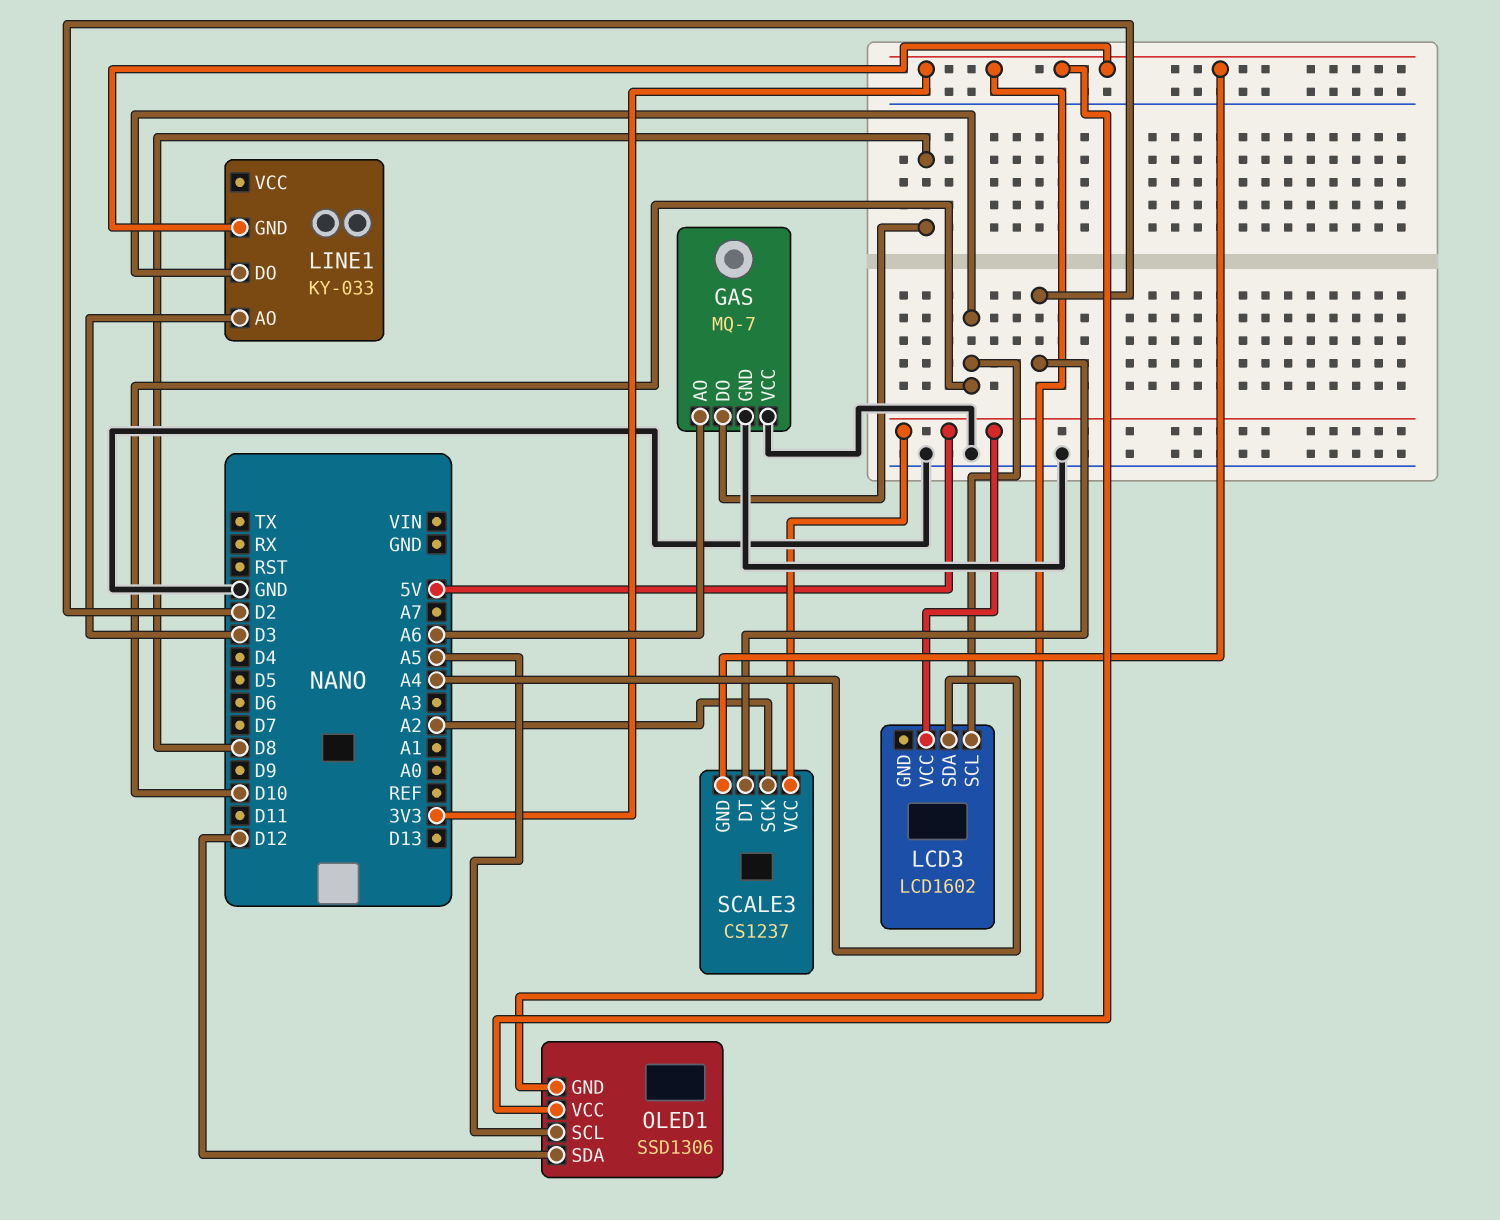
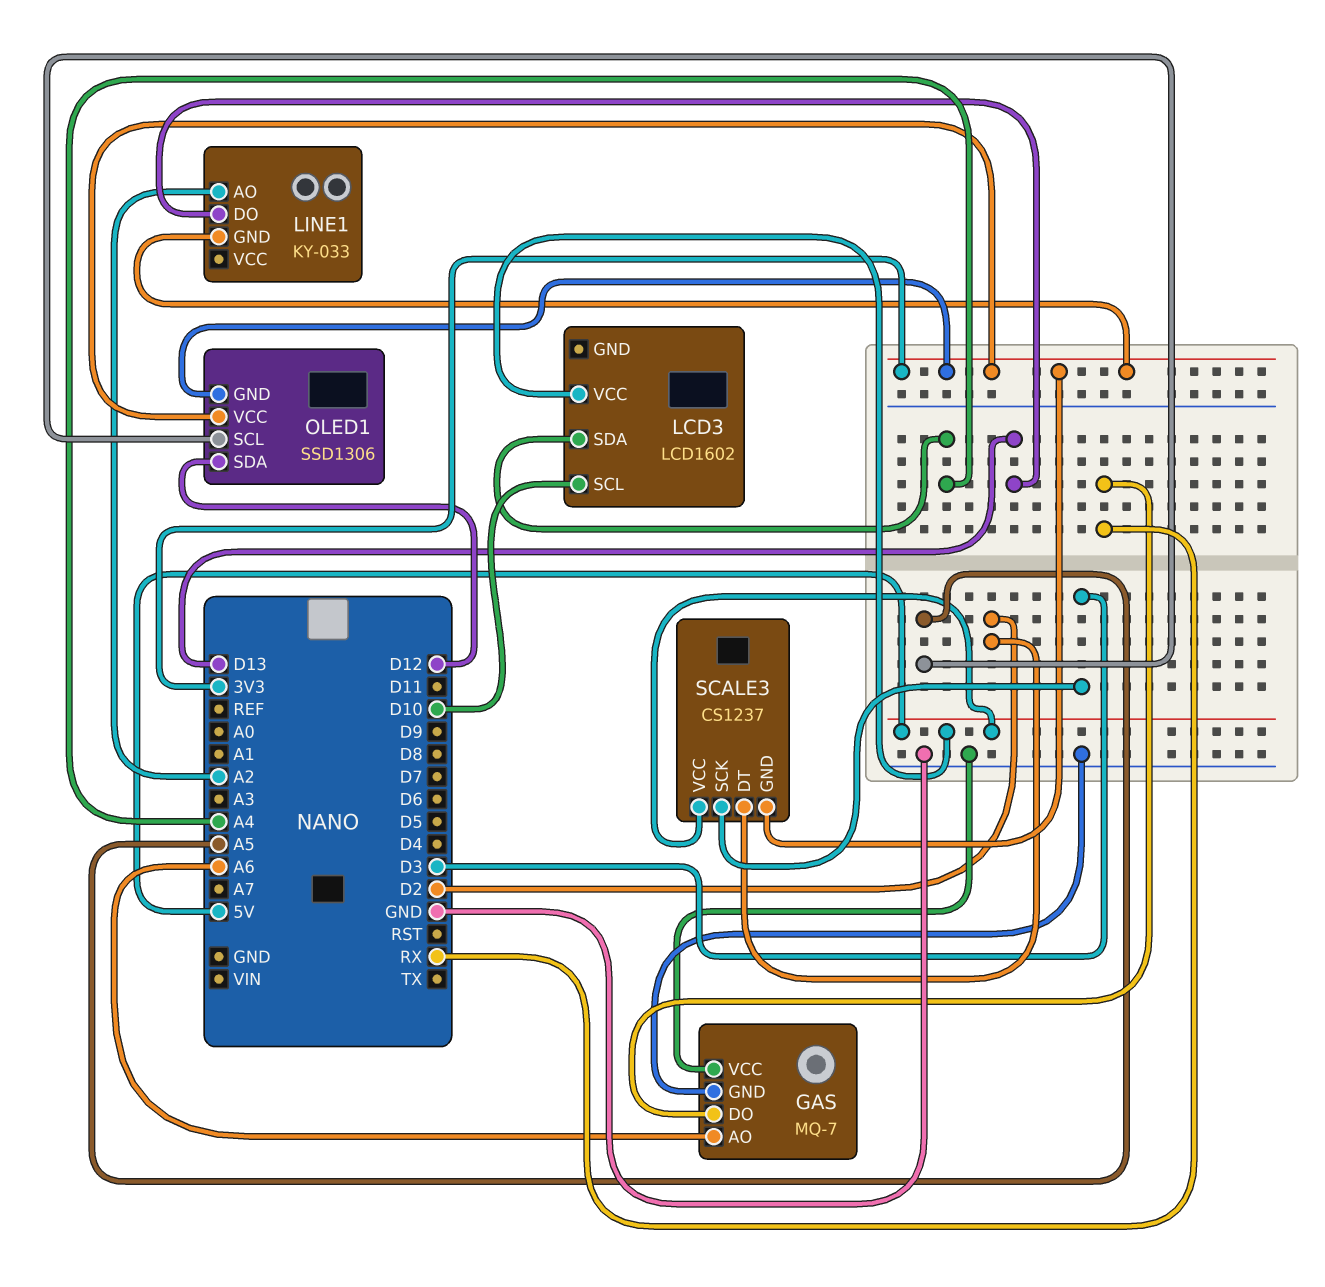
GAS pin DO: D8 -> RX
LINE1 pin AO: D3 -> A2
LINE1 pin DO: D10 -> D13
SCALE3 pin SCK: A2 -> D3

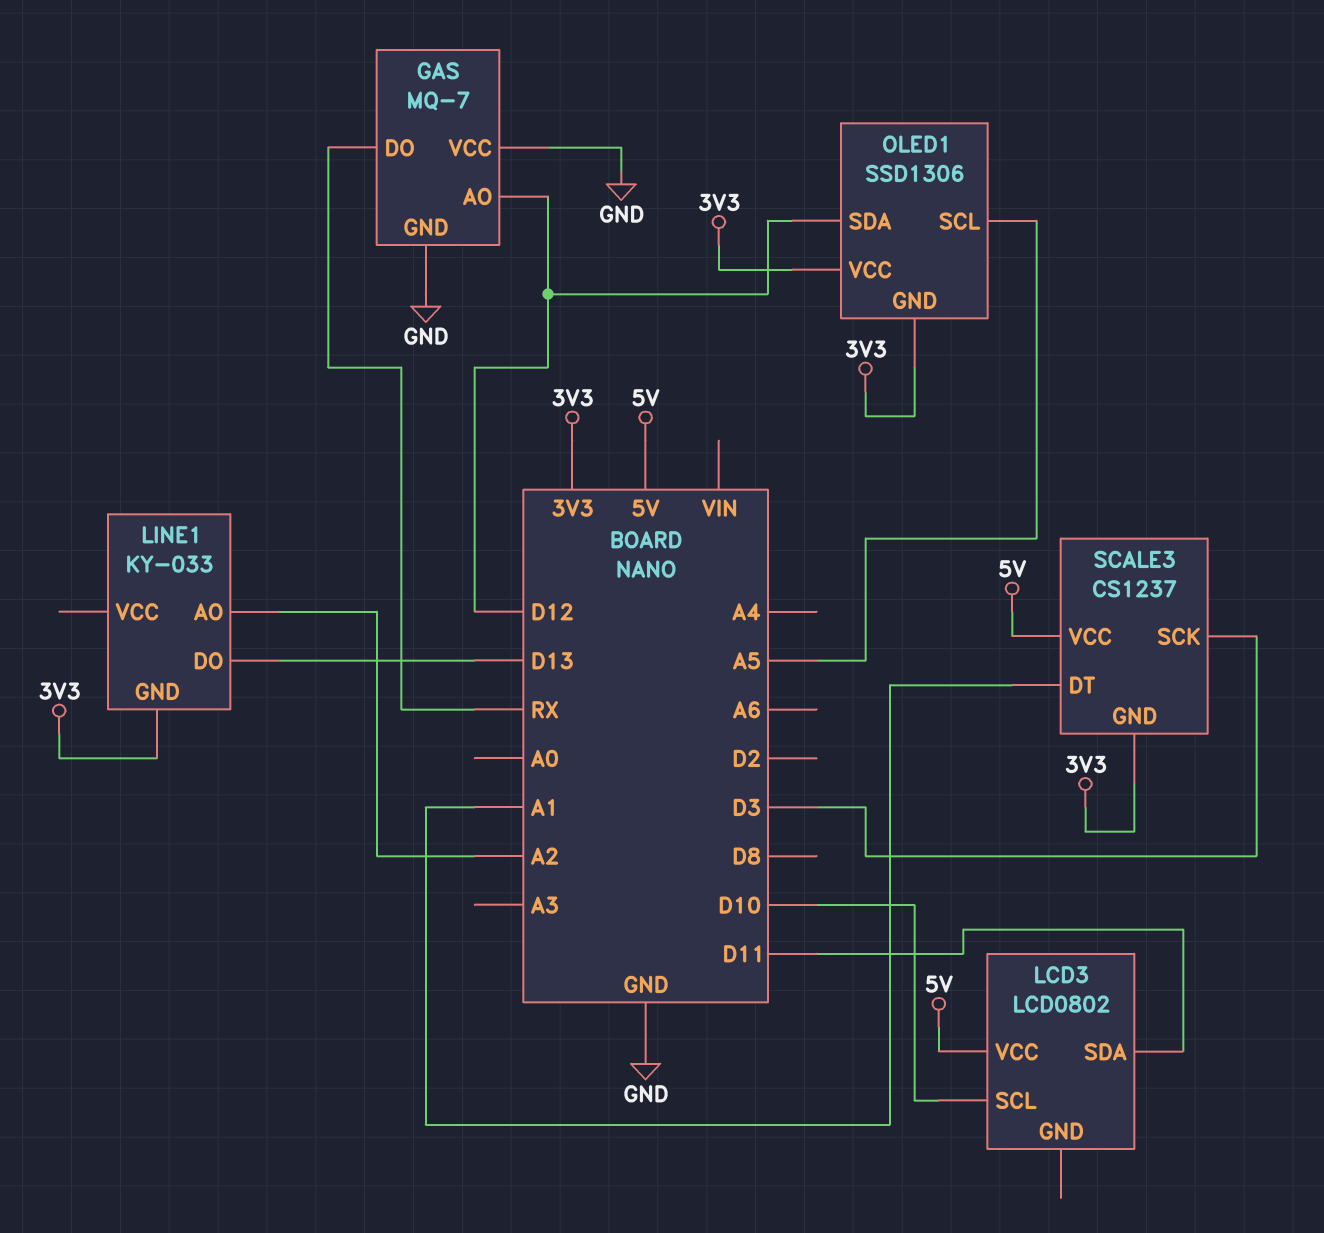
GAS pin AO: A6 -> D12
LCD3: LCD1602 -> LCD0802
LCD3 pin SDA: A4 -> D11
SCALE3 pin DT: D2 -> A1

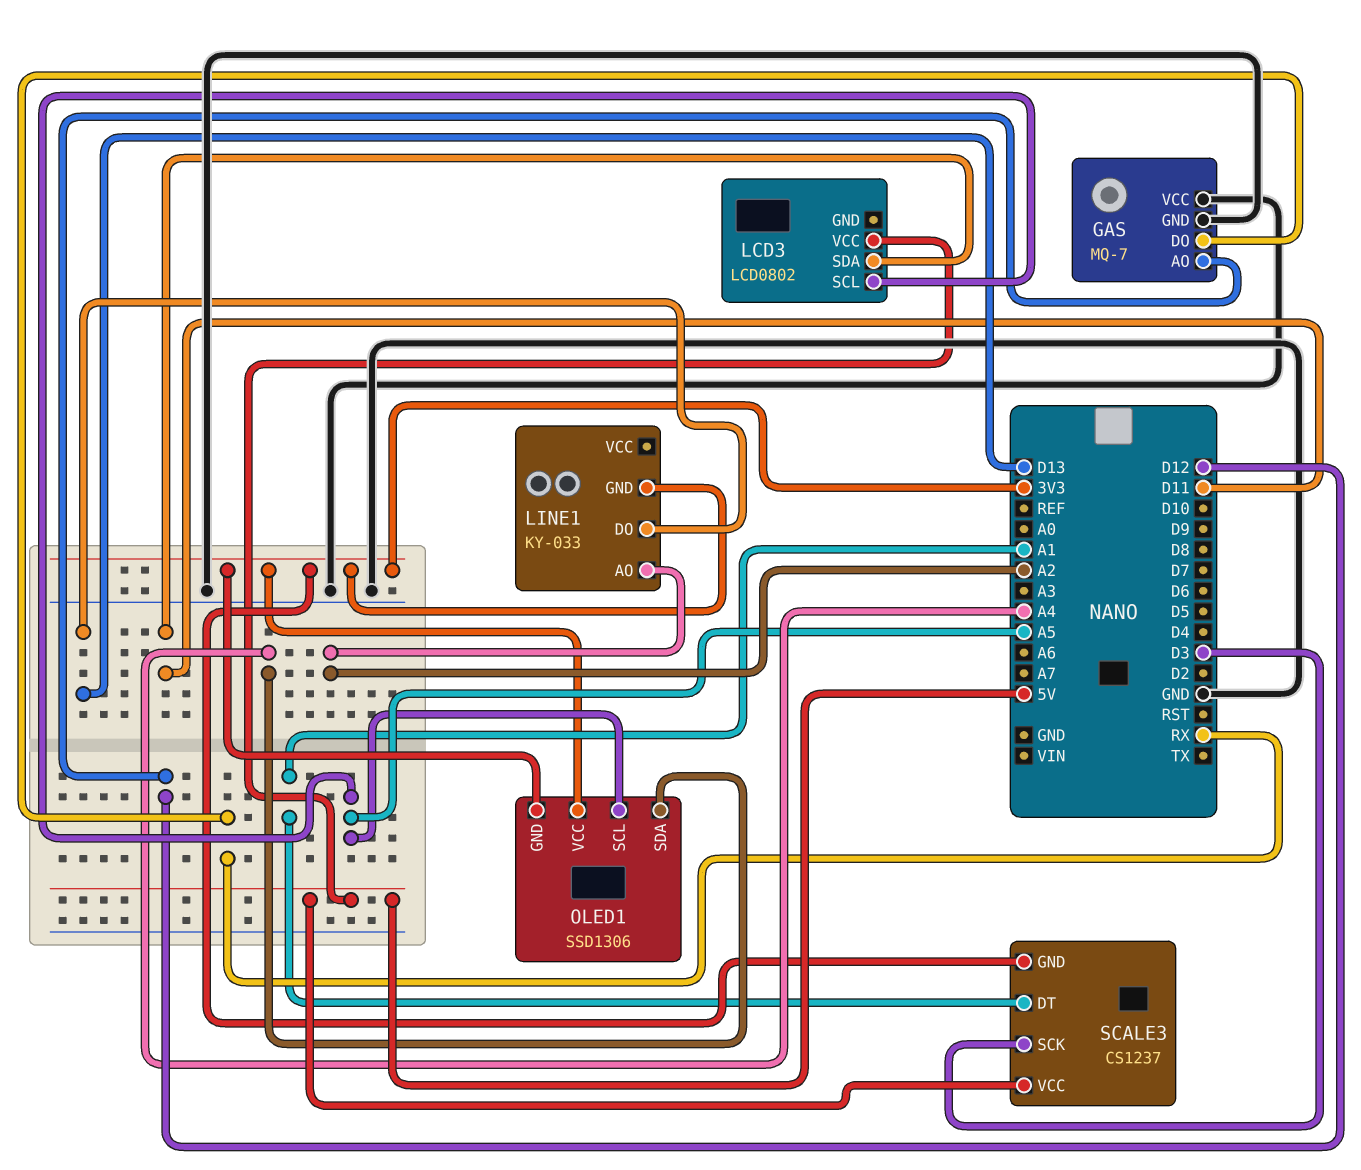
LCD3 pin SCL: D10 -> A5
OLED1 pin SDA: D12 -> A4

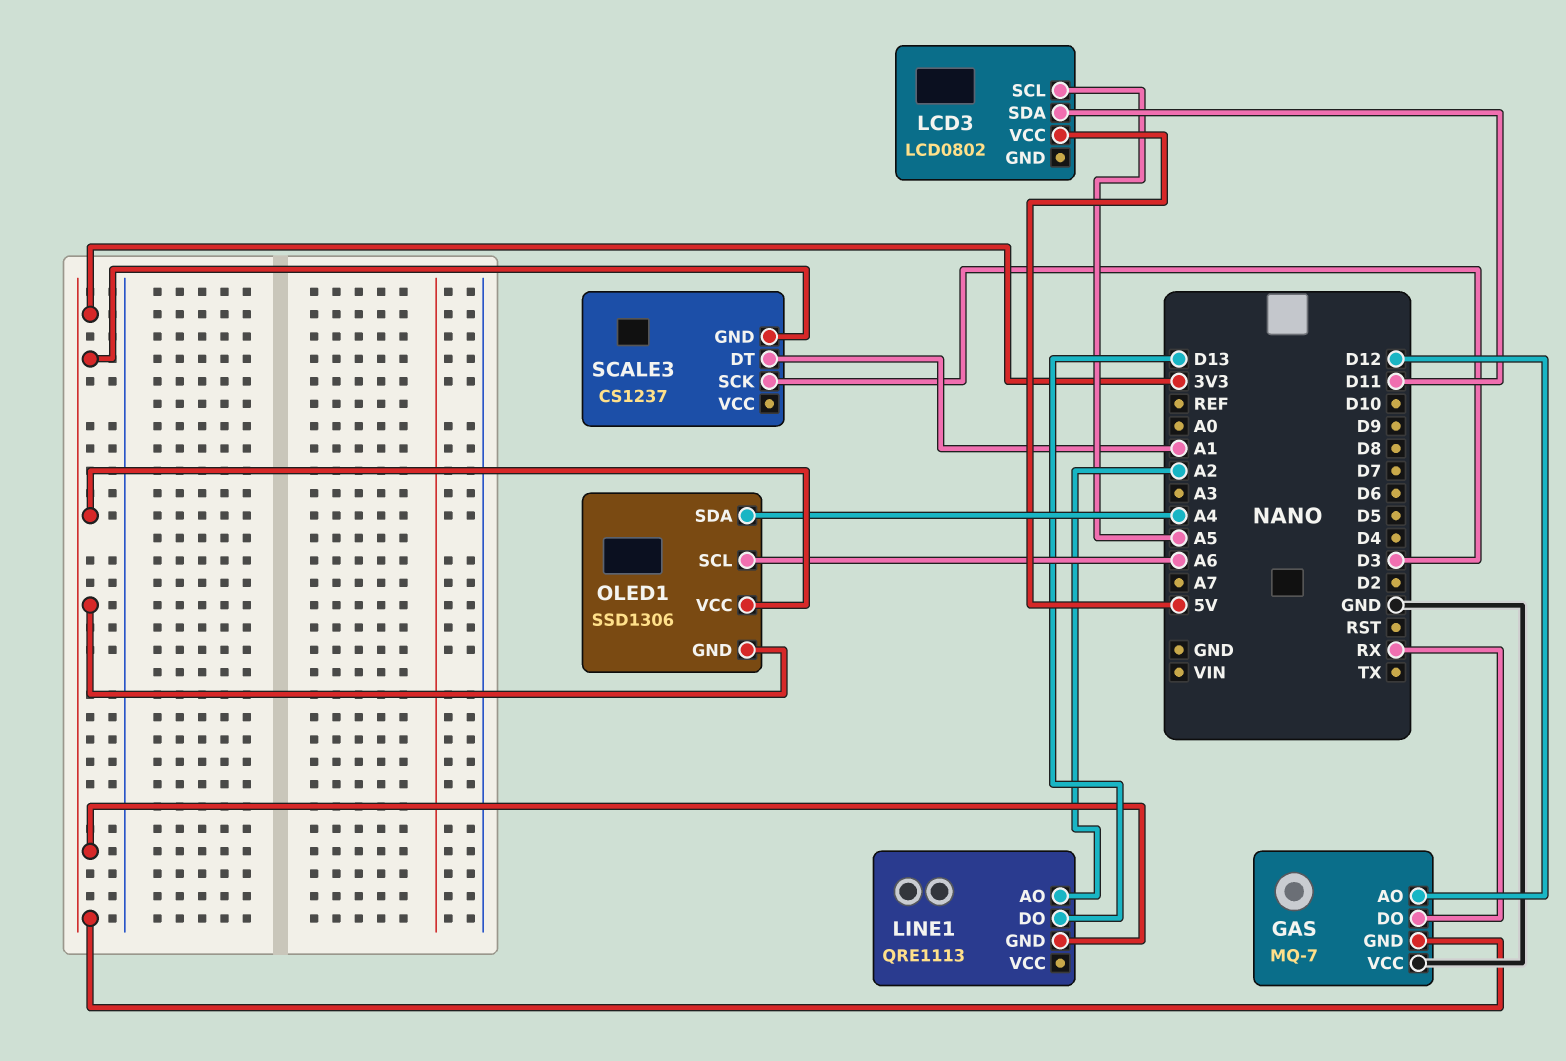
GAS pin GND: GND -> 3V3
LINE1: KY-033 -> QRE1113
OLED1 pin SCL: A5 -> A6
SCALE3 pin VCC: 5V -> none

